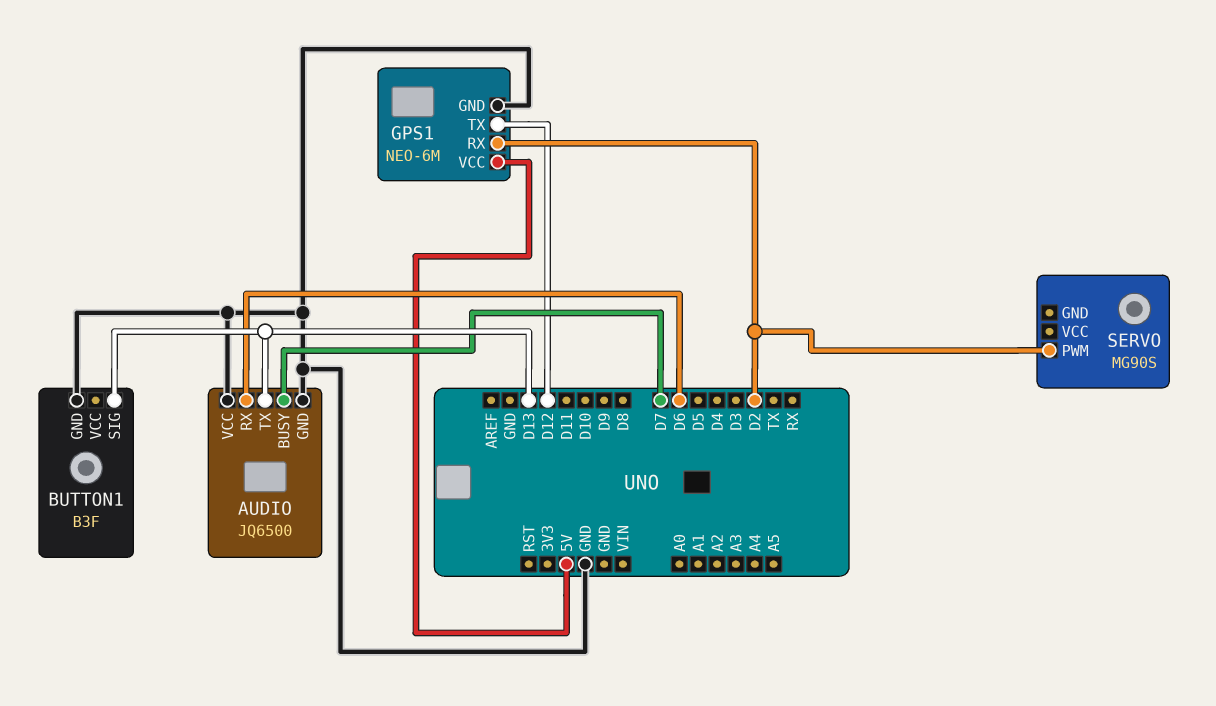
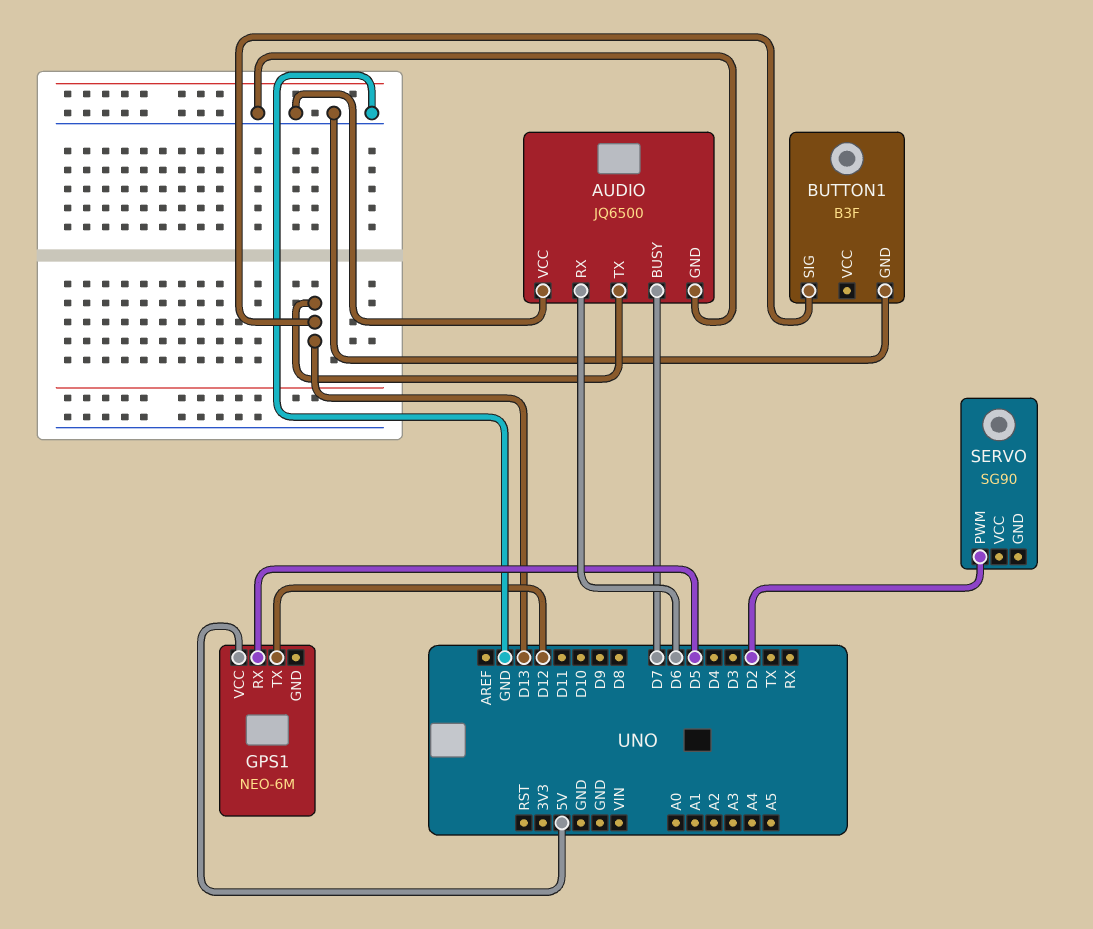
GPS1 pin GND: GND -> none
GPS1 pin RX: D2 -> D5
SERVO: MG90S -> SG90

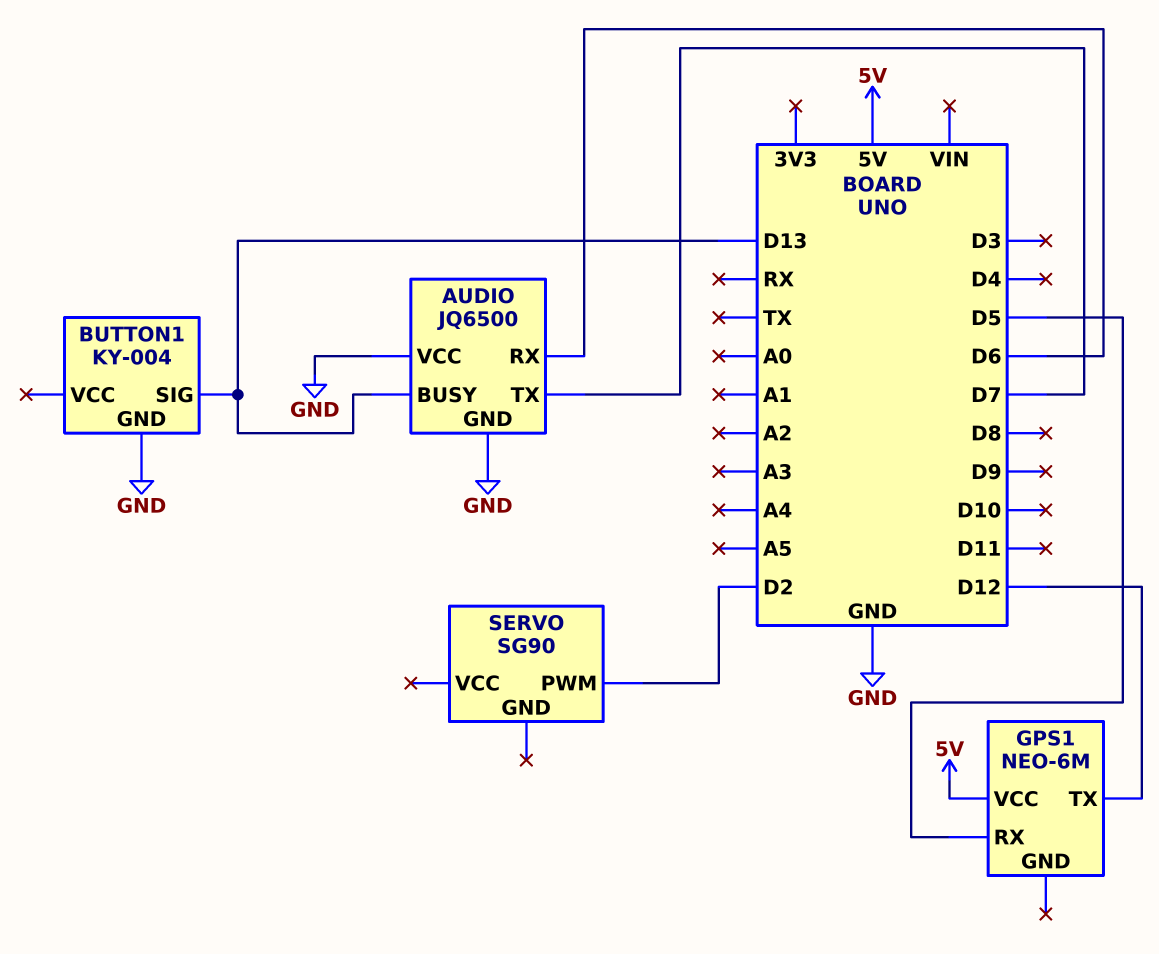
AUDIO pin BUSY: D7 -> D13
AUDIO pin TX: D13 -> D7
BUTTON1: B3F -> KY-004

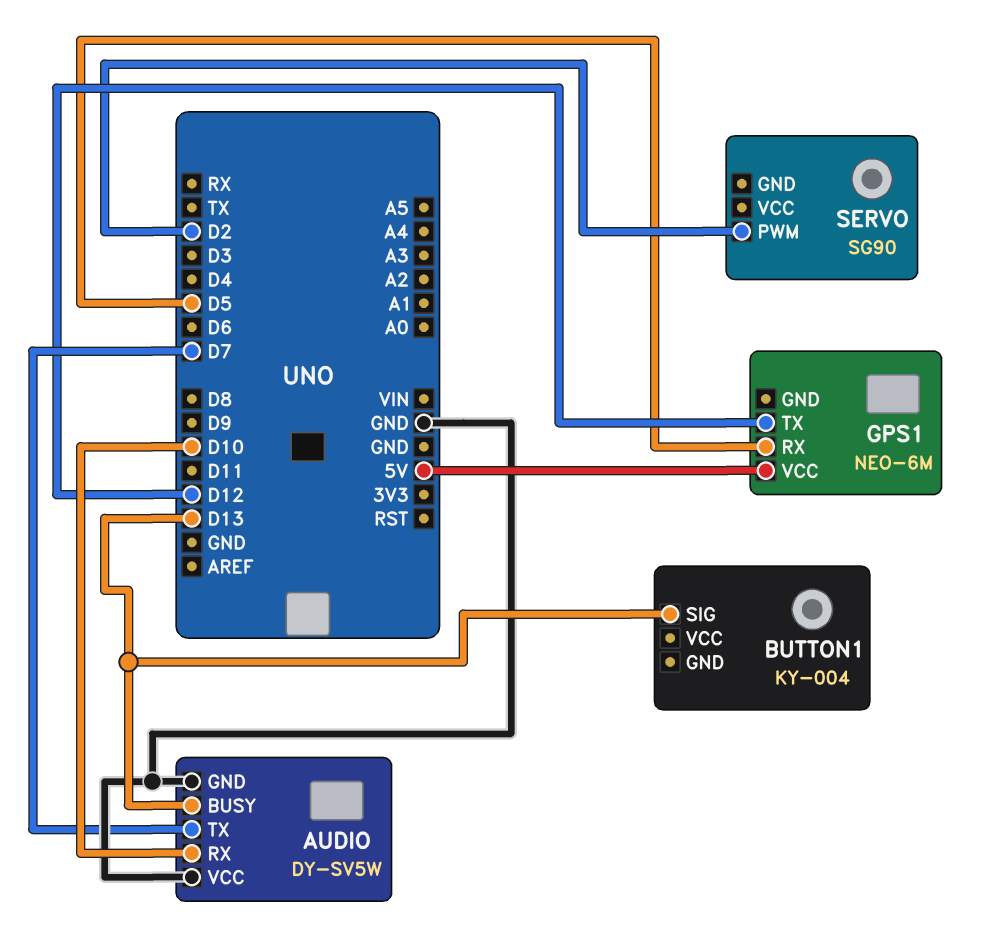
AUDIO: JQ6500 -> DY-SV5W
AUDIO pin RX: D6 -> D10
BUTTON1 pin GND: GND -> none

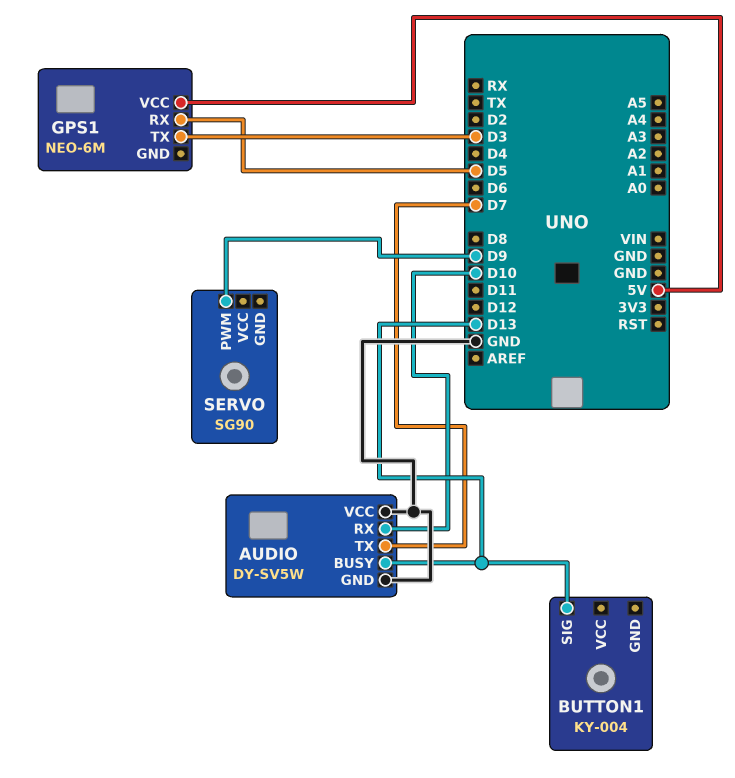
GPS1 pin TX: D12 -> D3
SERVO pin PWM: D2 -> D9

